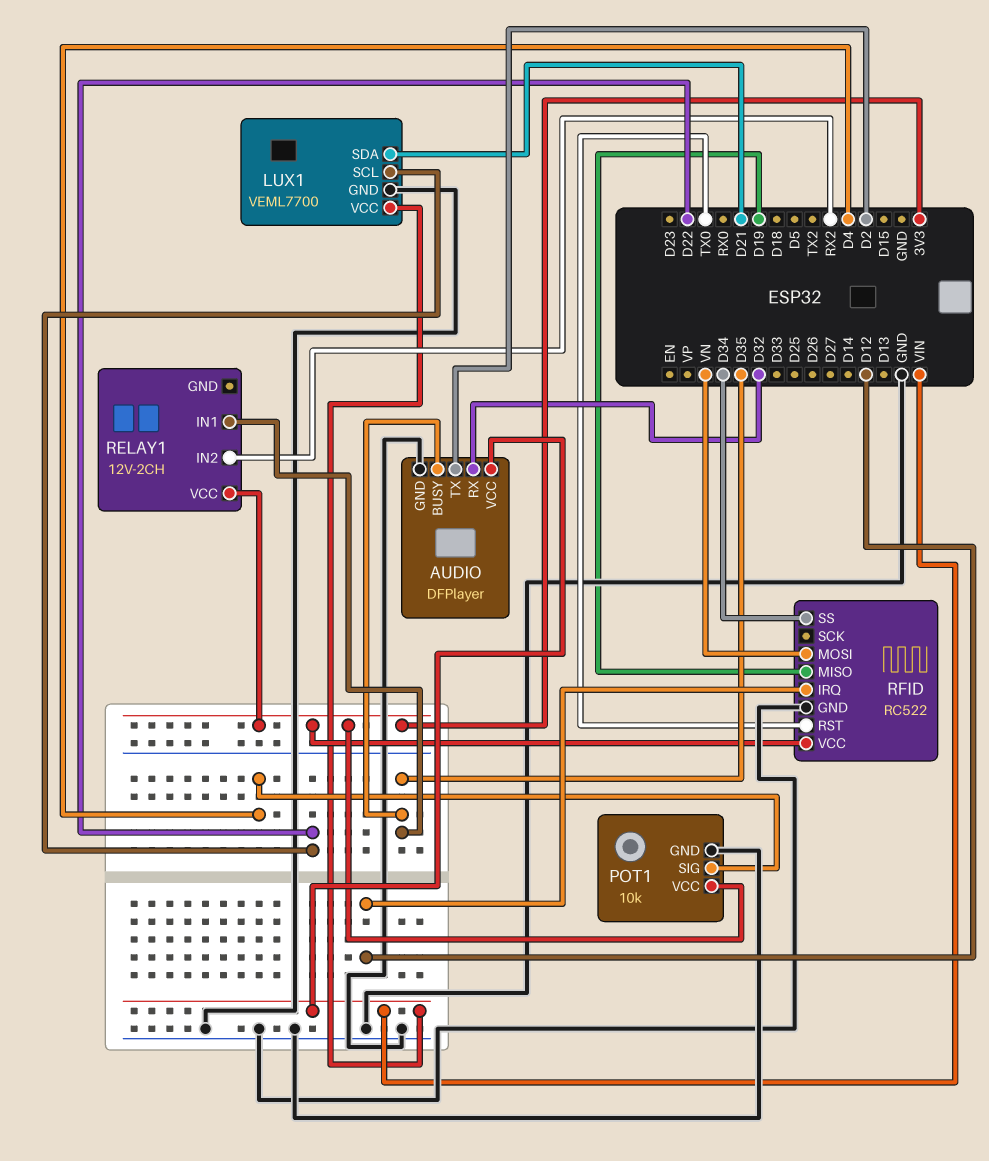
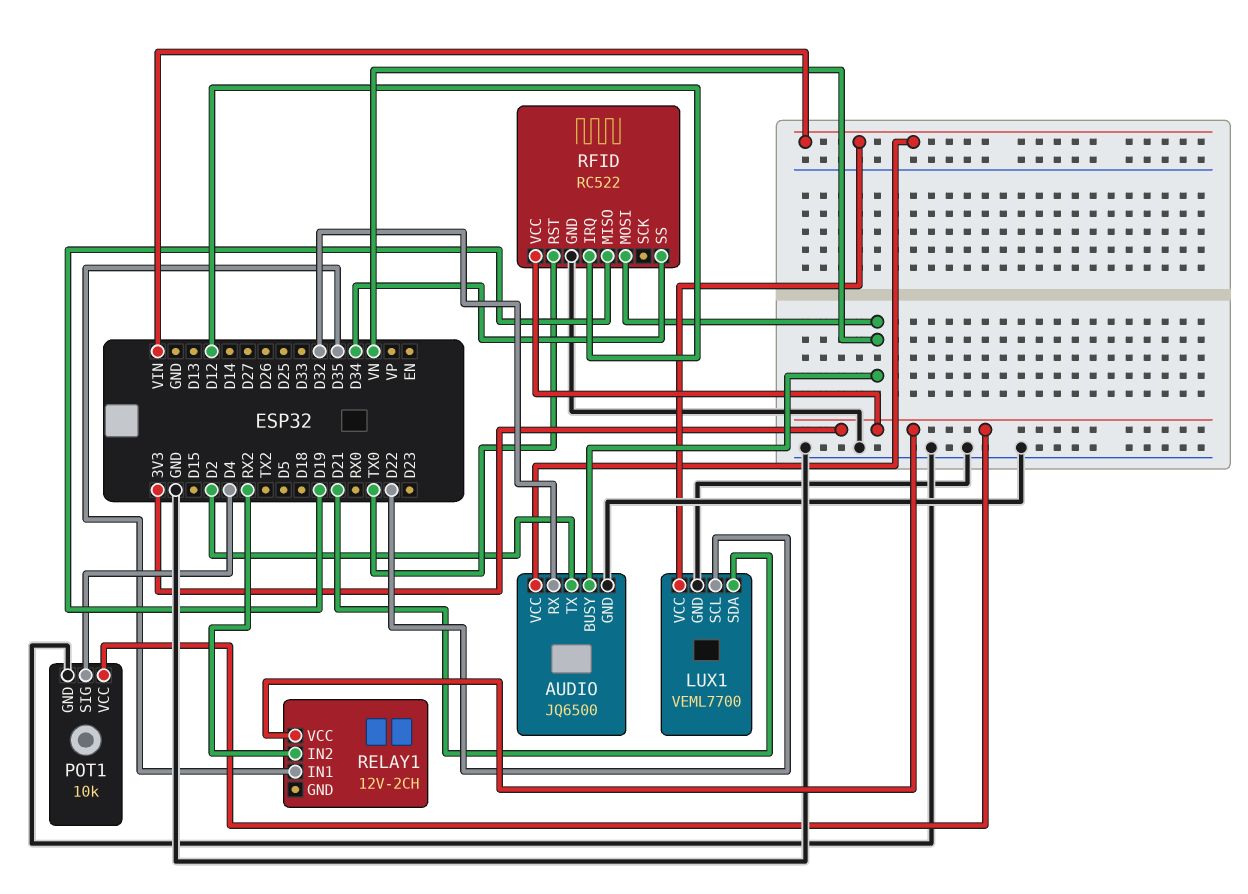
AUDIO: DFPlayer -> JQ6500
AUDIO pin BUSY: D35 -> VN

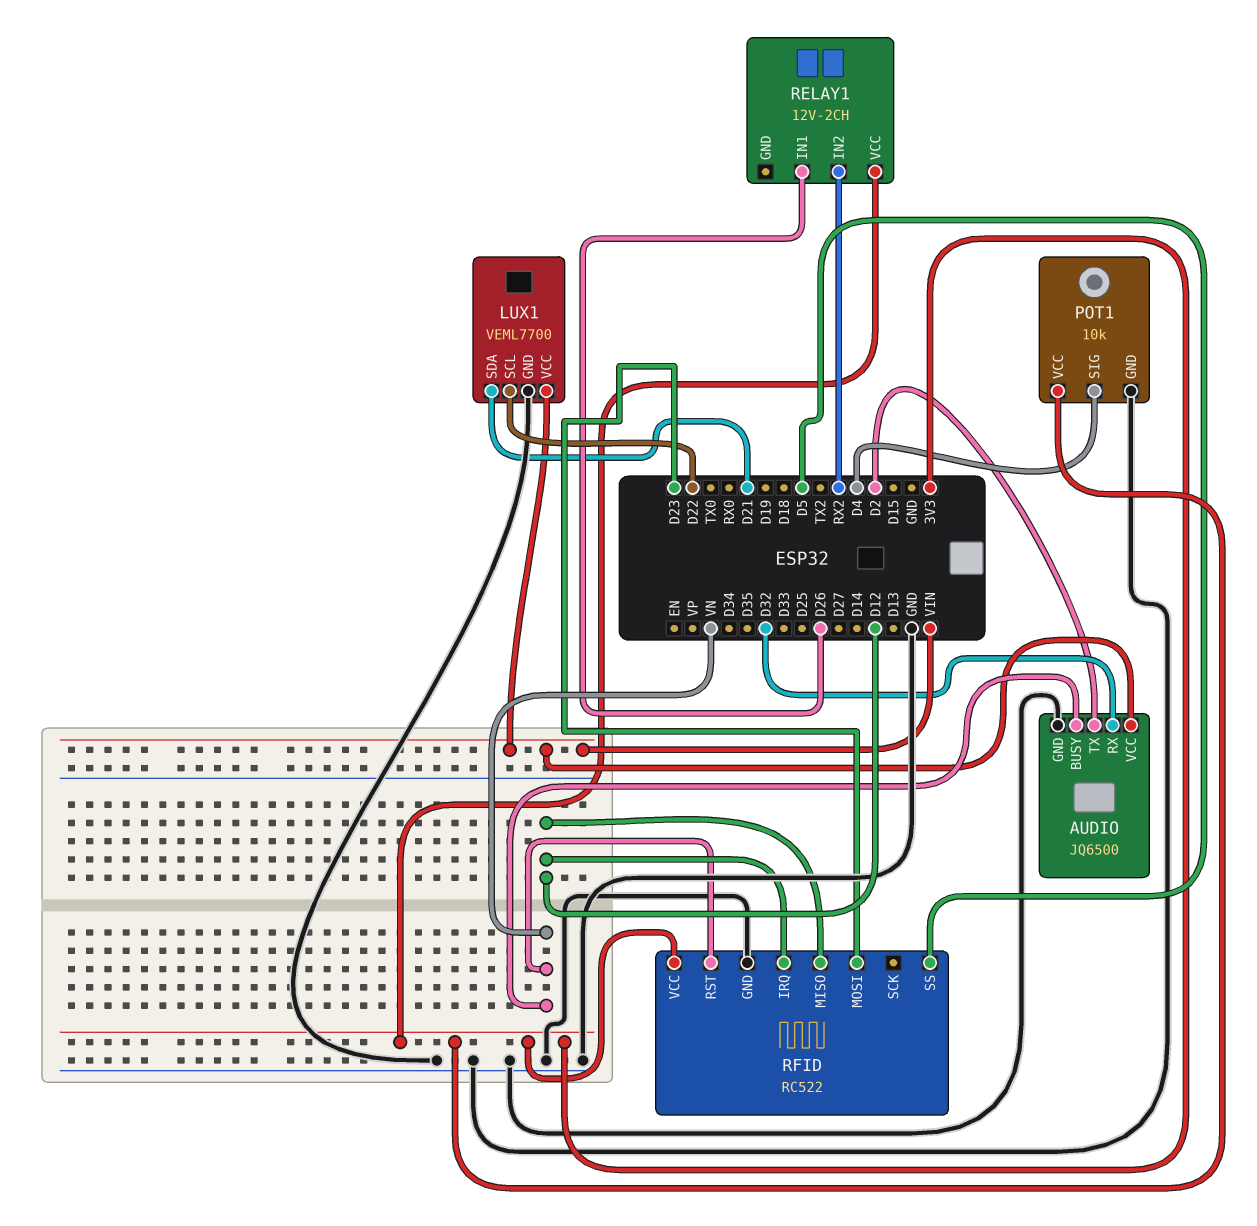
RELAY1 pin IN1: D35 -> D26
RFID pin MISO: D19 -> D12
RFID pin MOSI: VN -> D23
RFID pin RST: TX0 -> VN
RFID pin SS: D34 -> D5

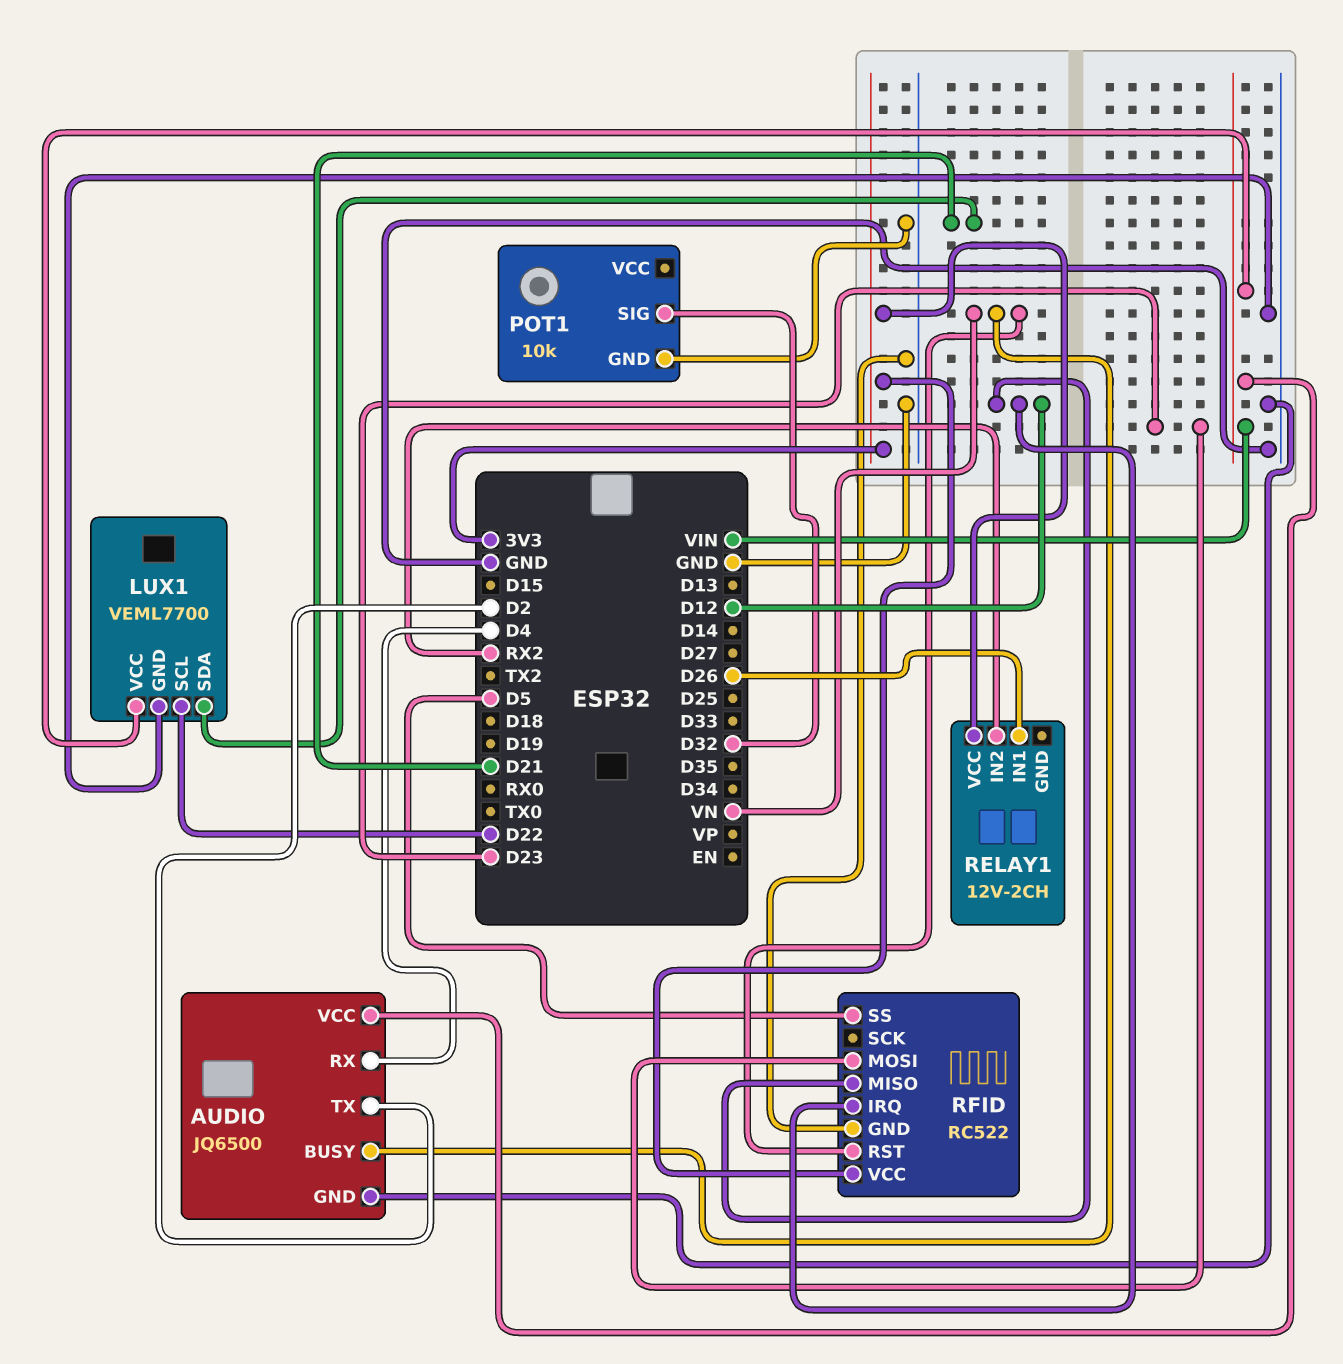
AUDIO pin RX: D32 -> D4
POT1 pin SIG: D4 -> D32
POT1 pin VCC: 3V3 -> none

